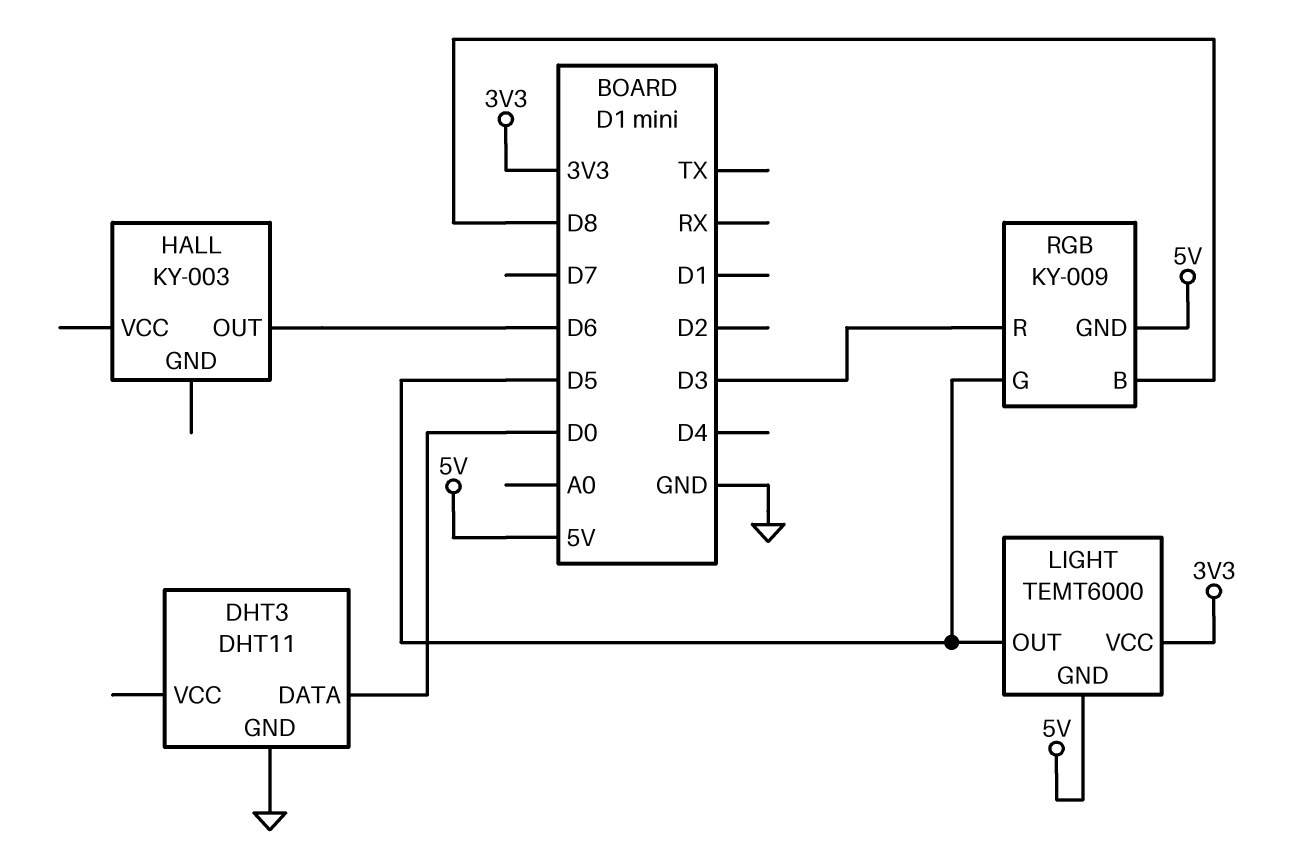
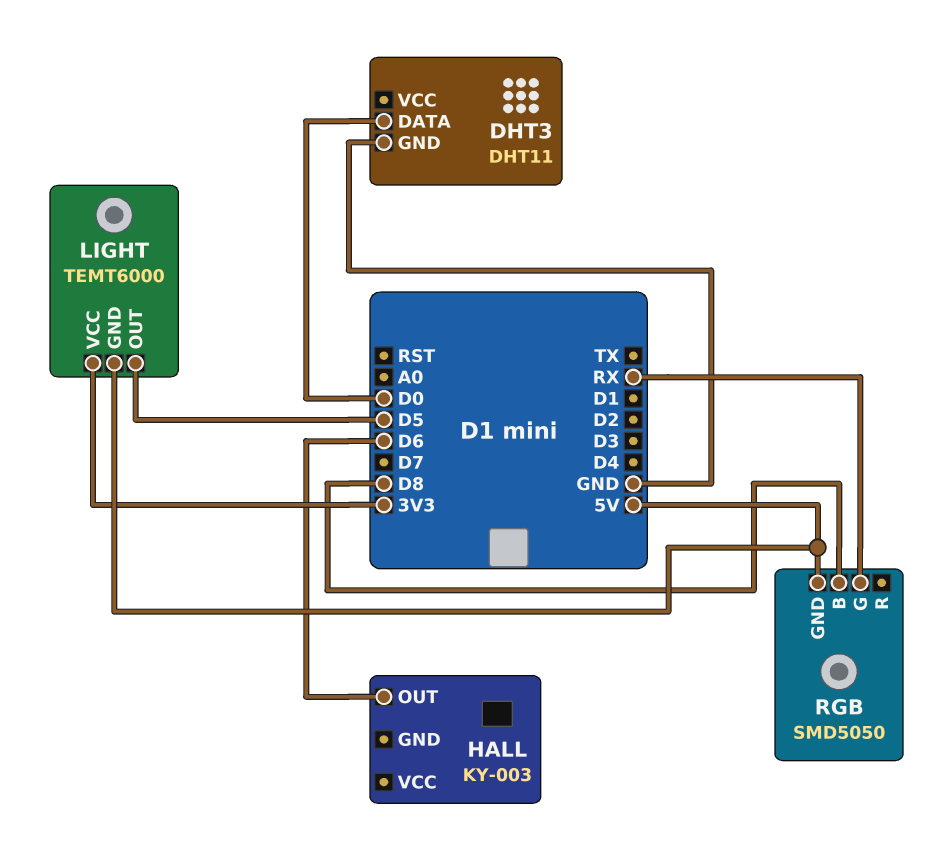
RGB: KY-009 -> SMD5050
RGB pin G: D5 -> RX
RGB pin R: D3 -> none

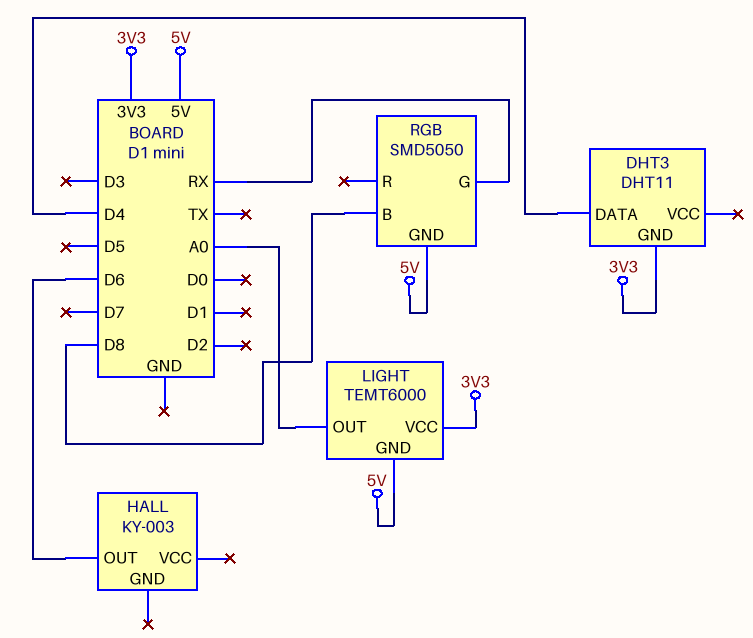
DHT3 pin DATA: D0 -> D4
DHT3 pin GND: GND -> 3V3
LIGHT pin OUT: D5 -> A0

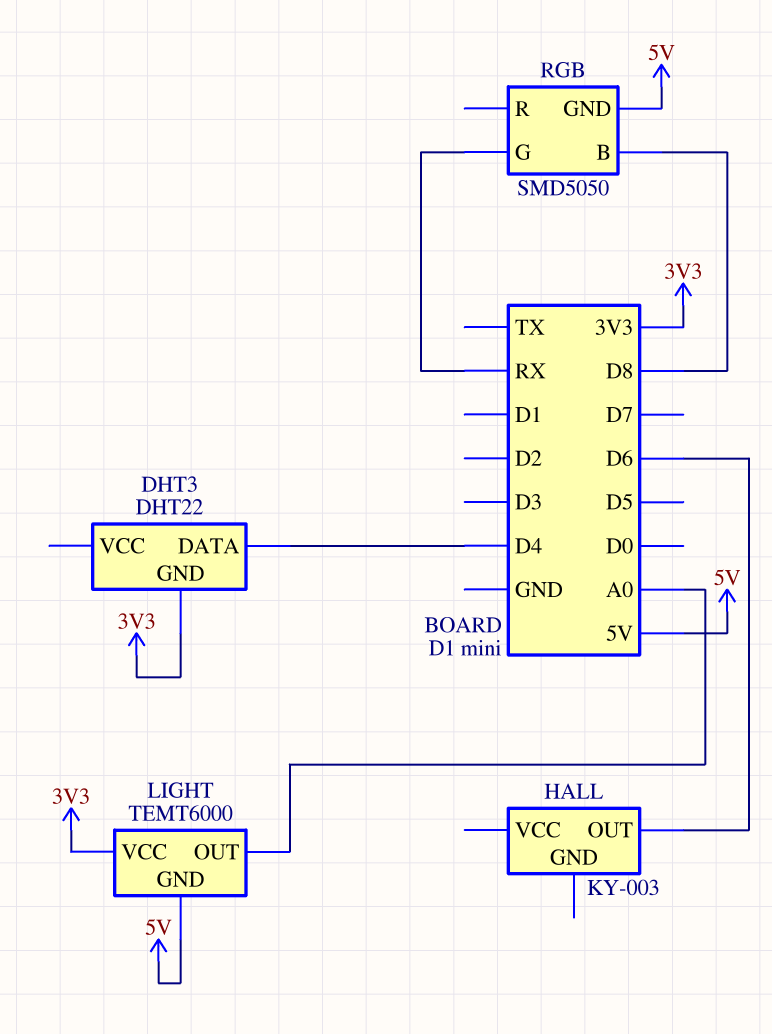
DHT3: DHT11 -> DHT22

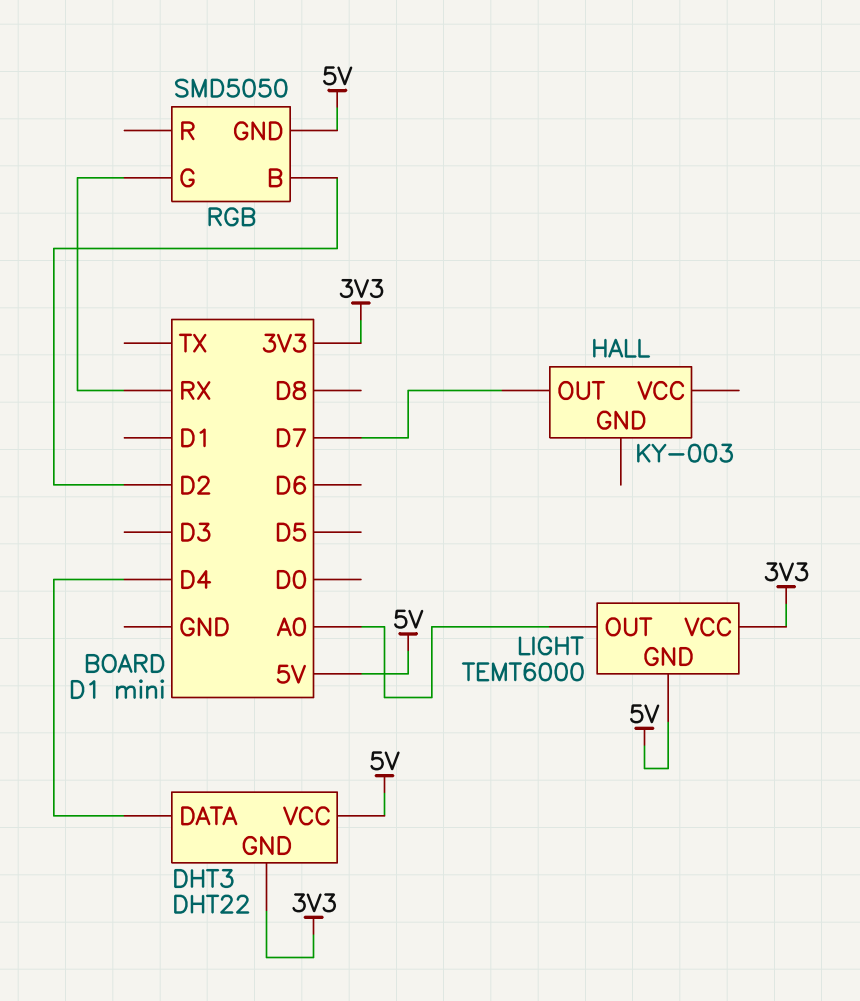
DHT3 pin VCC: none -> 5V
HALL pin OUT: D6 -> D7
RGB pin B: D8 -> D2

